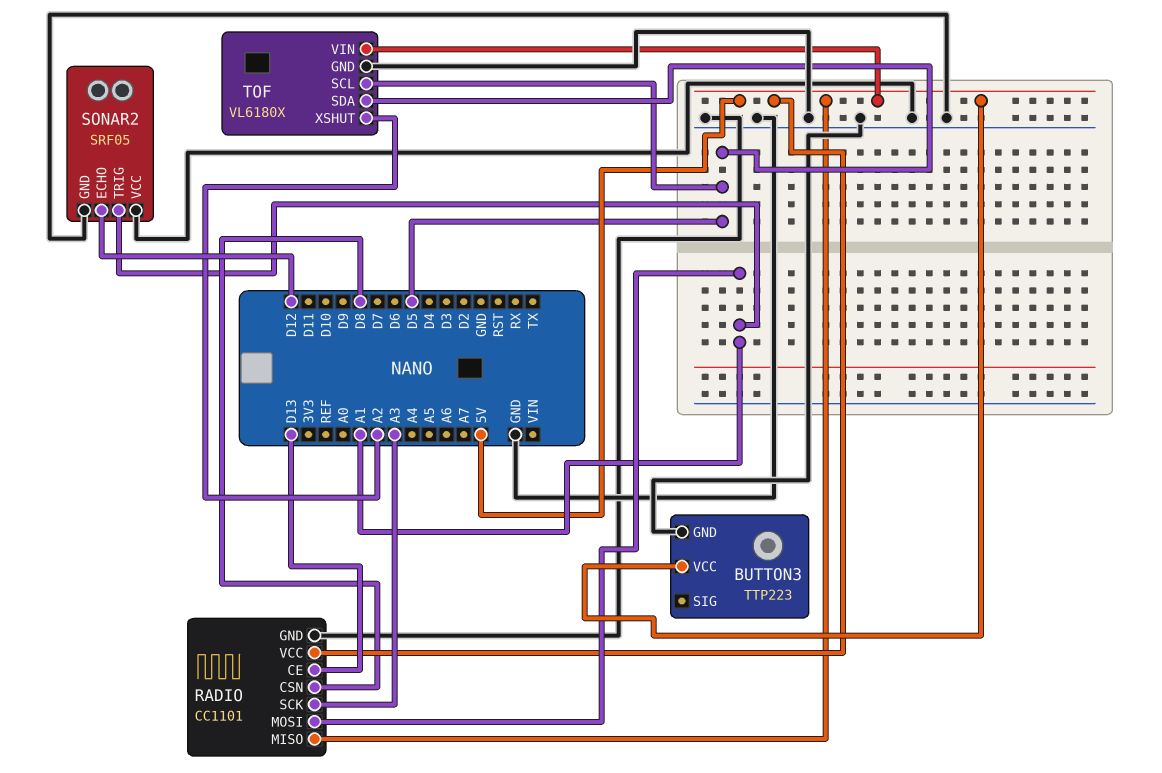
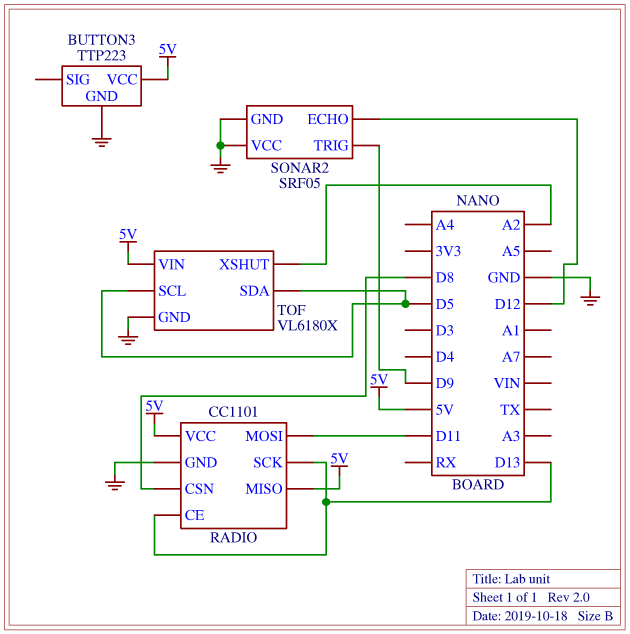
RADIO pin MOSI: A1 -> D11
RADIO pin SCK: A3 -> D13
SONAR2 pin TRIG: A1 -> D9

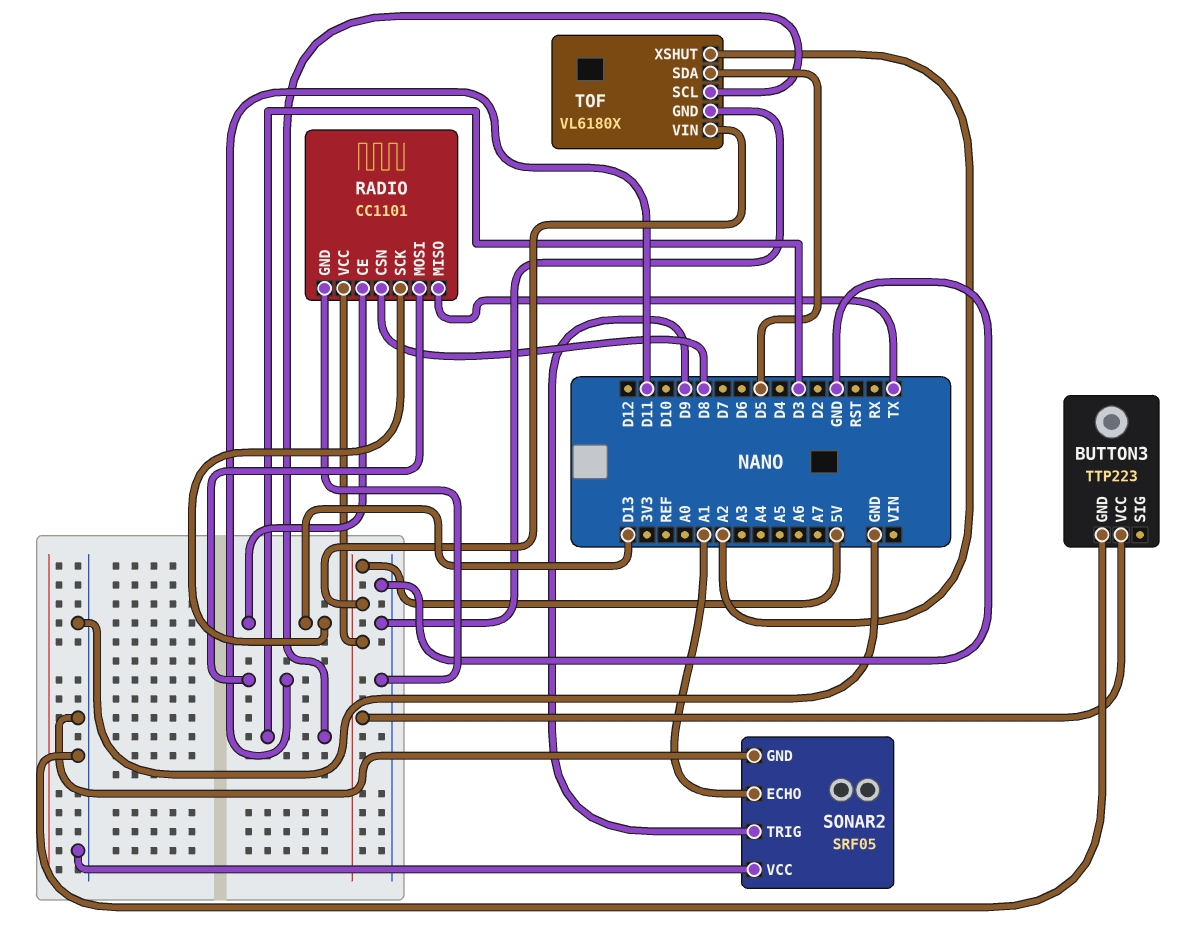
RADIO pin MISO: 5V -> TX
SONAR2 pin ECHO: D12 -> A1
TOF pin SCL: D5 -> D3

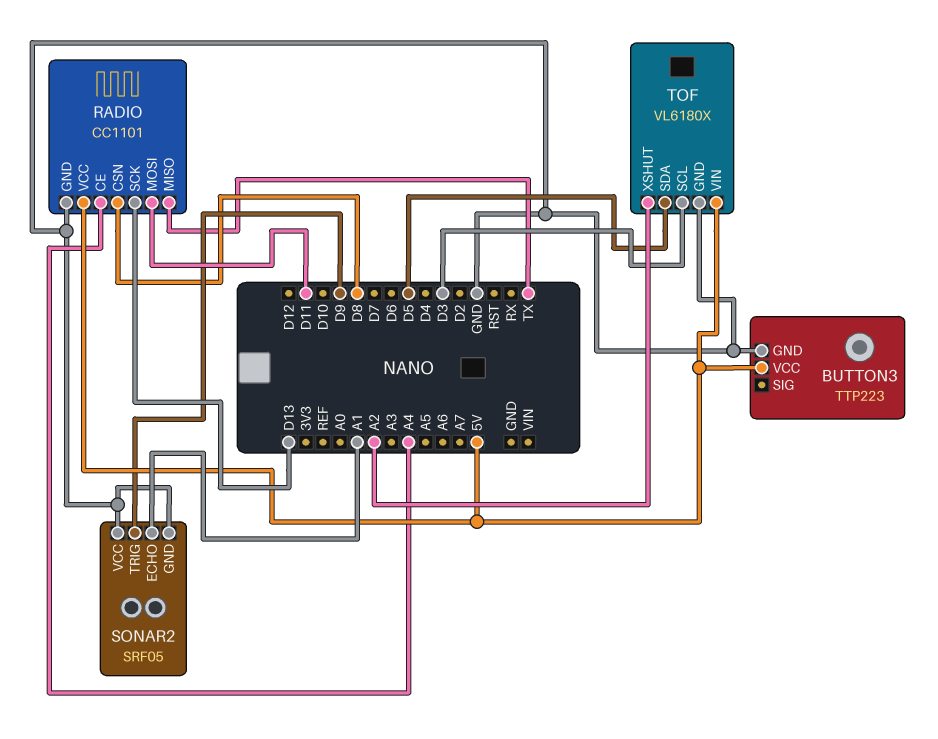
RADIO pin CE: D13 -> A4

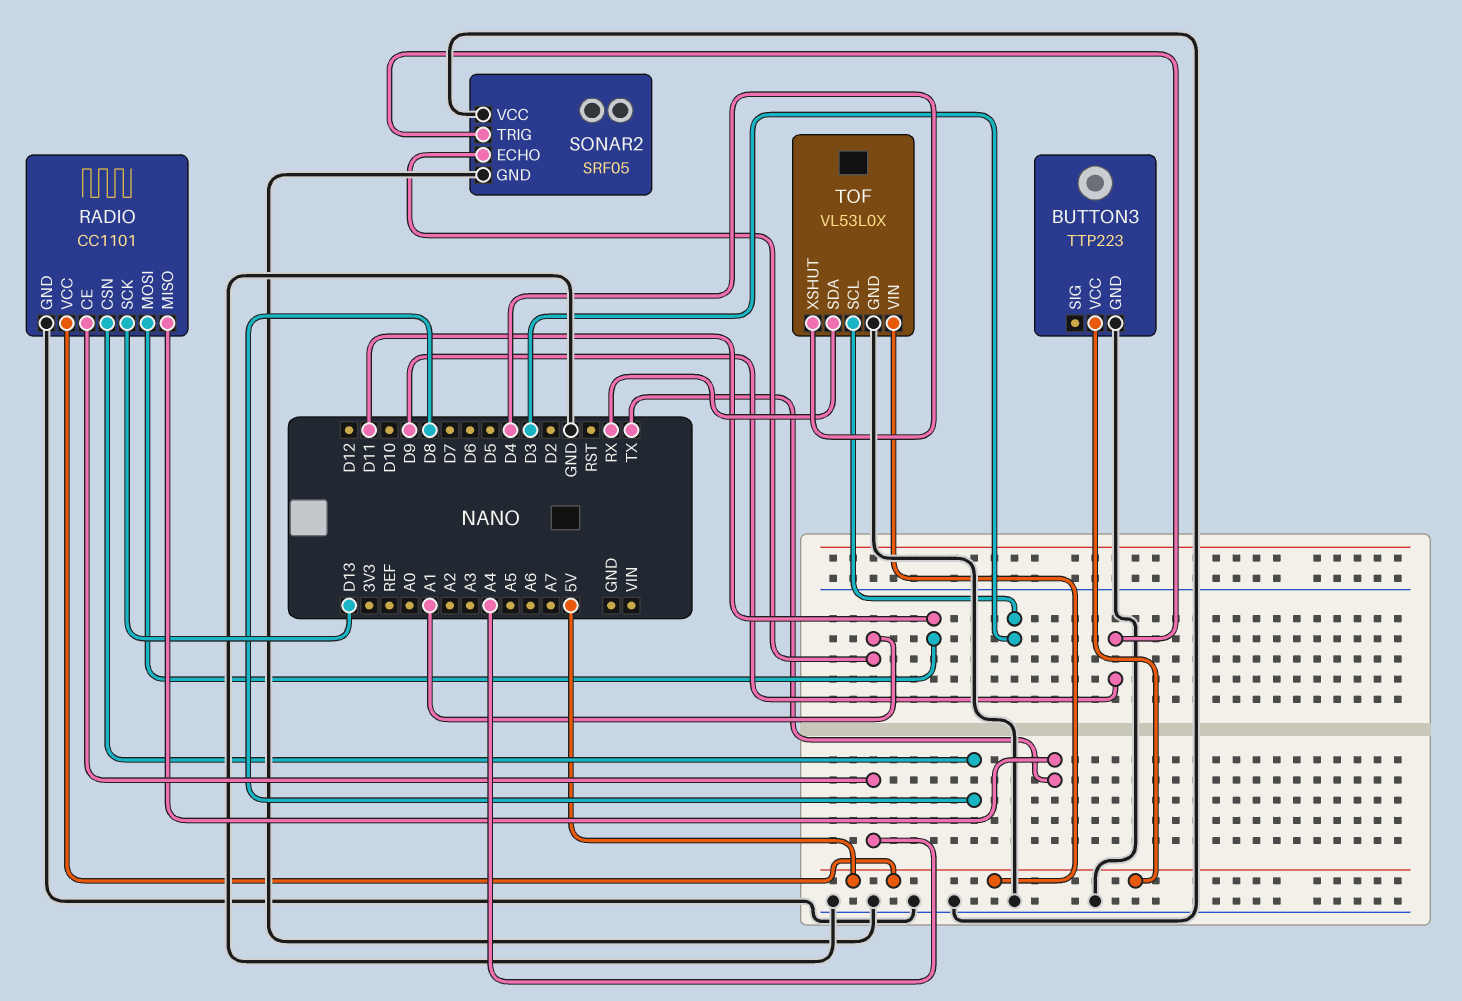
TOF: VL6180X -> VL53L0X
TOF pin SDA: D5 -> RX
TOF pin XSHUT: A2 -> D4

